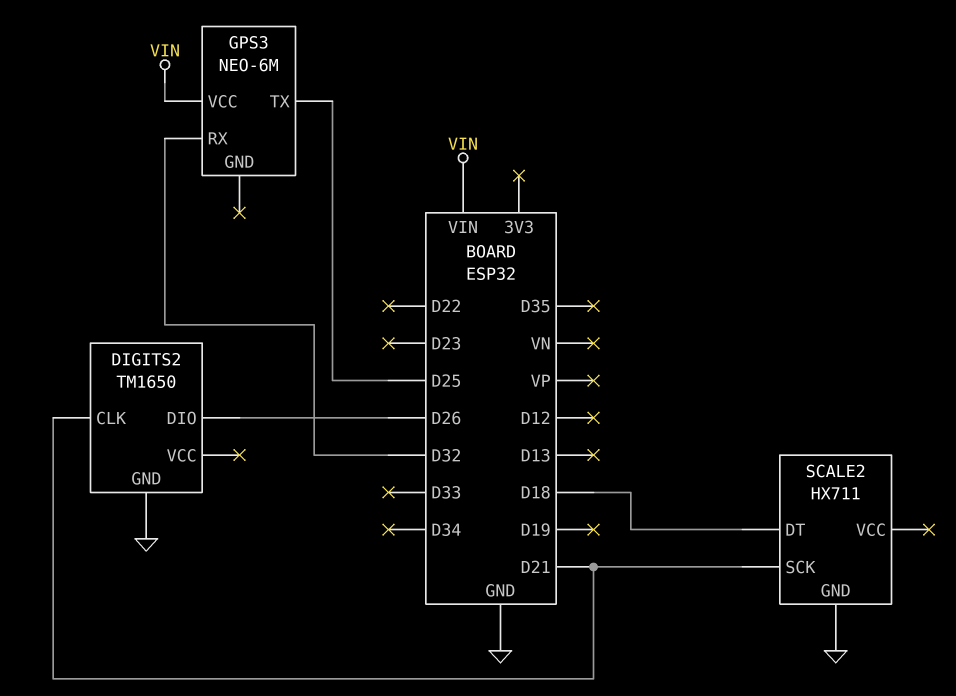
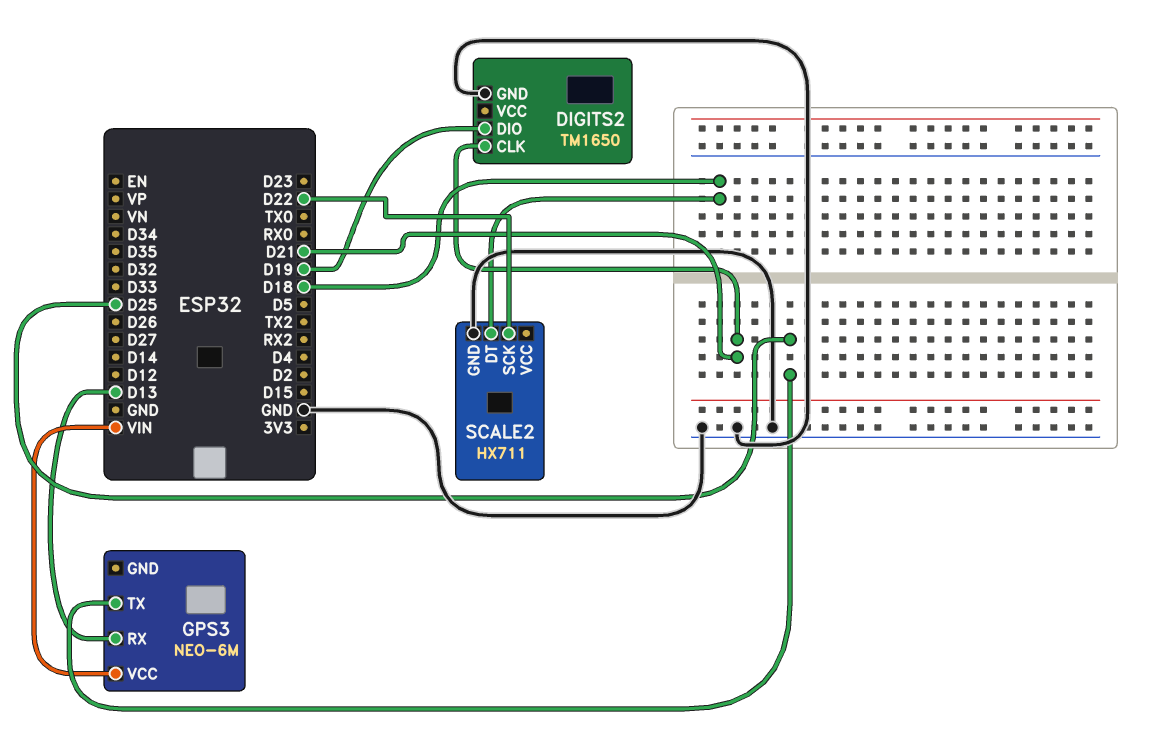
DIGITS2 pin DIO: D26 -> D19
GPS3 pin RX: D32 -> D13
SCALE2 pin SCK: D21 -> D22

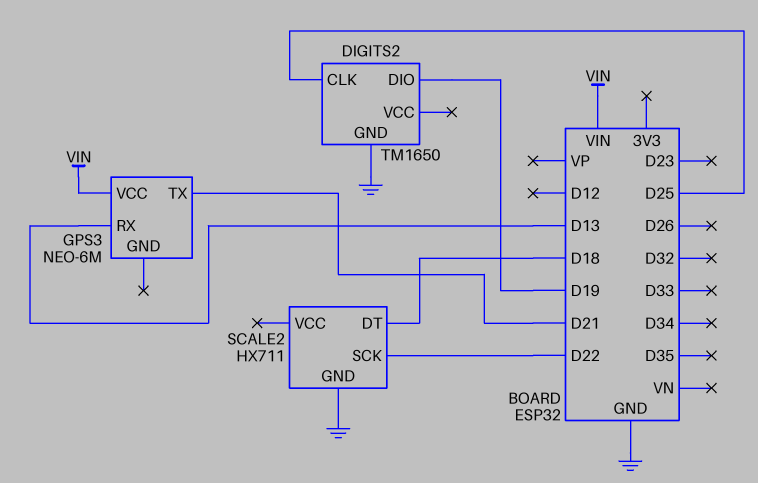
DIGITS2 pin CLK: D21 -> D25
GPS3 pin TX: D25 -> D21

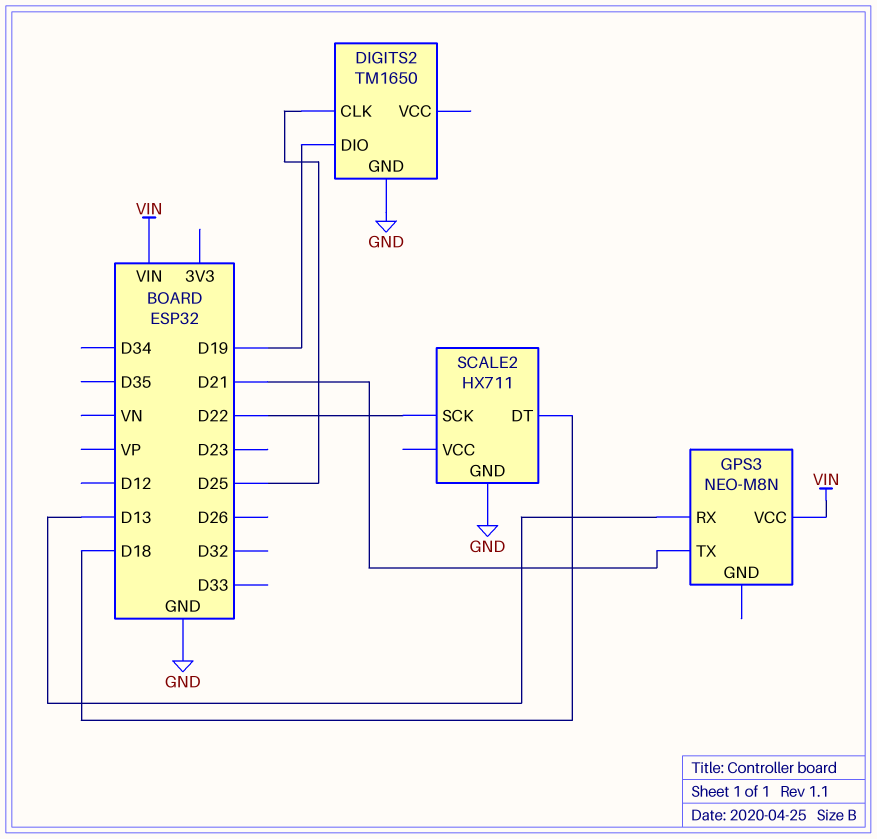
GPS3: NEO-6M -> NEO-M8N

